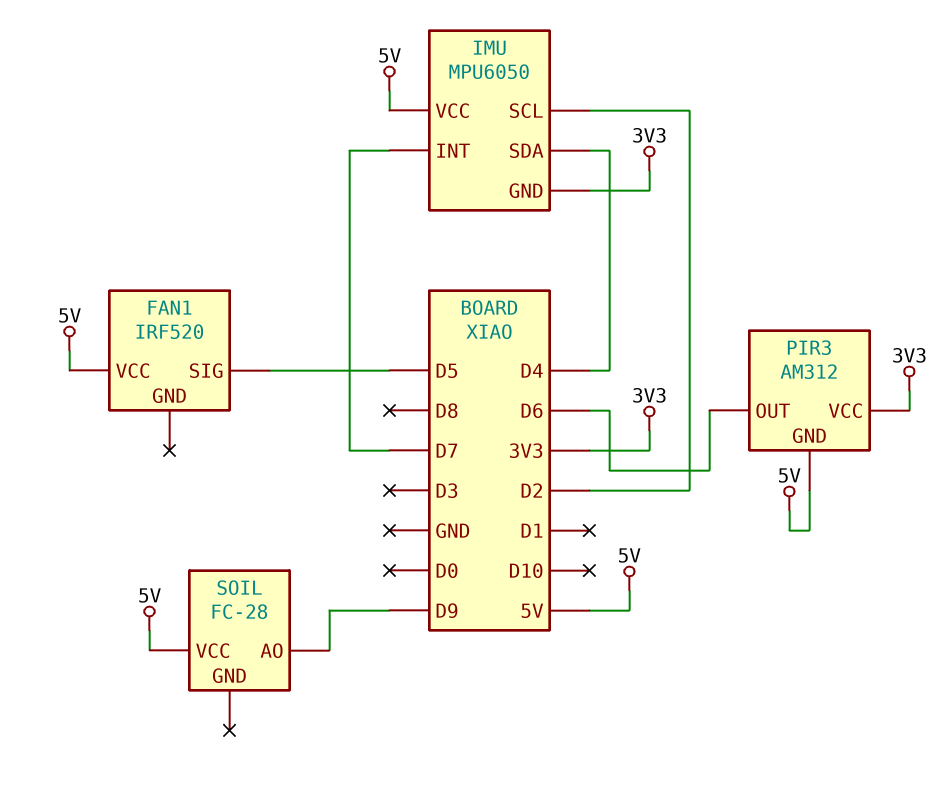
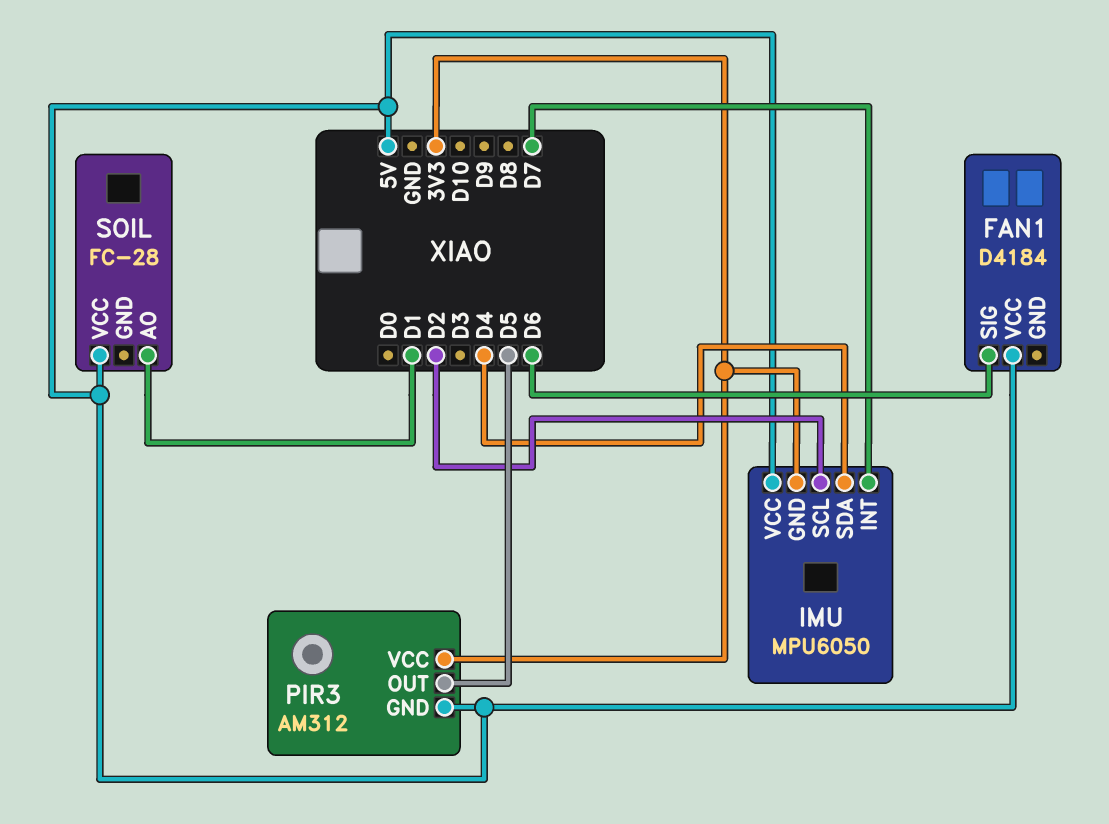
FAN1: IRF520 -> D4184
FAN1 pin SIG: D5 -> D6
PIR3 pin OUT: D6 -> D5
SOIL pin AO: D9 -> D1

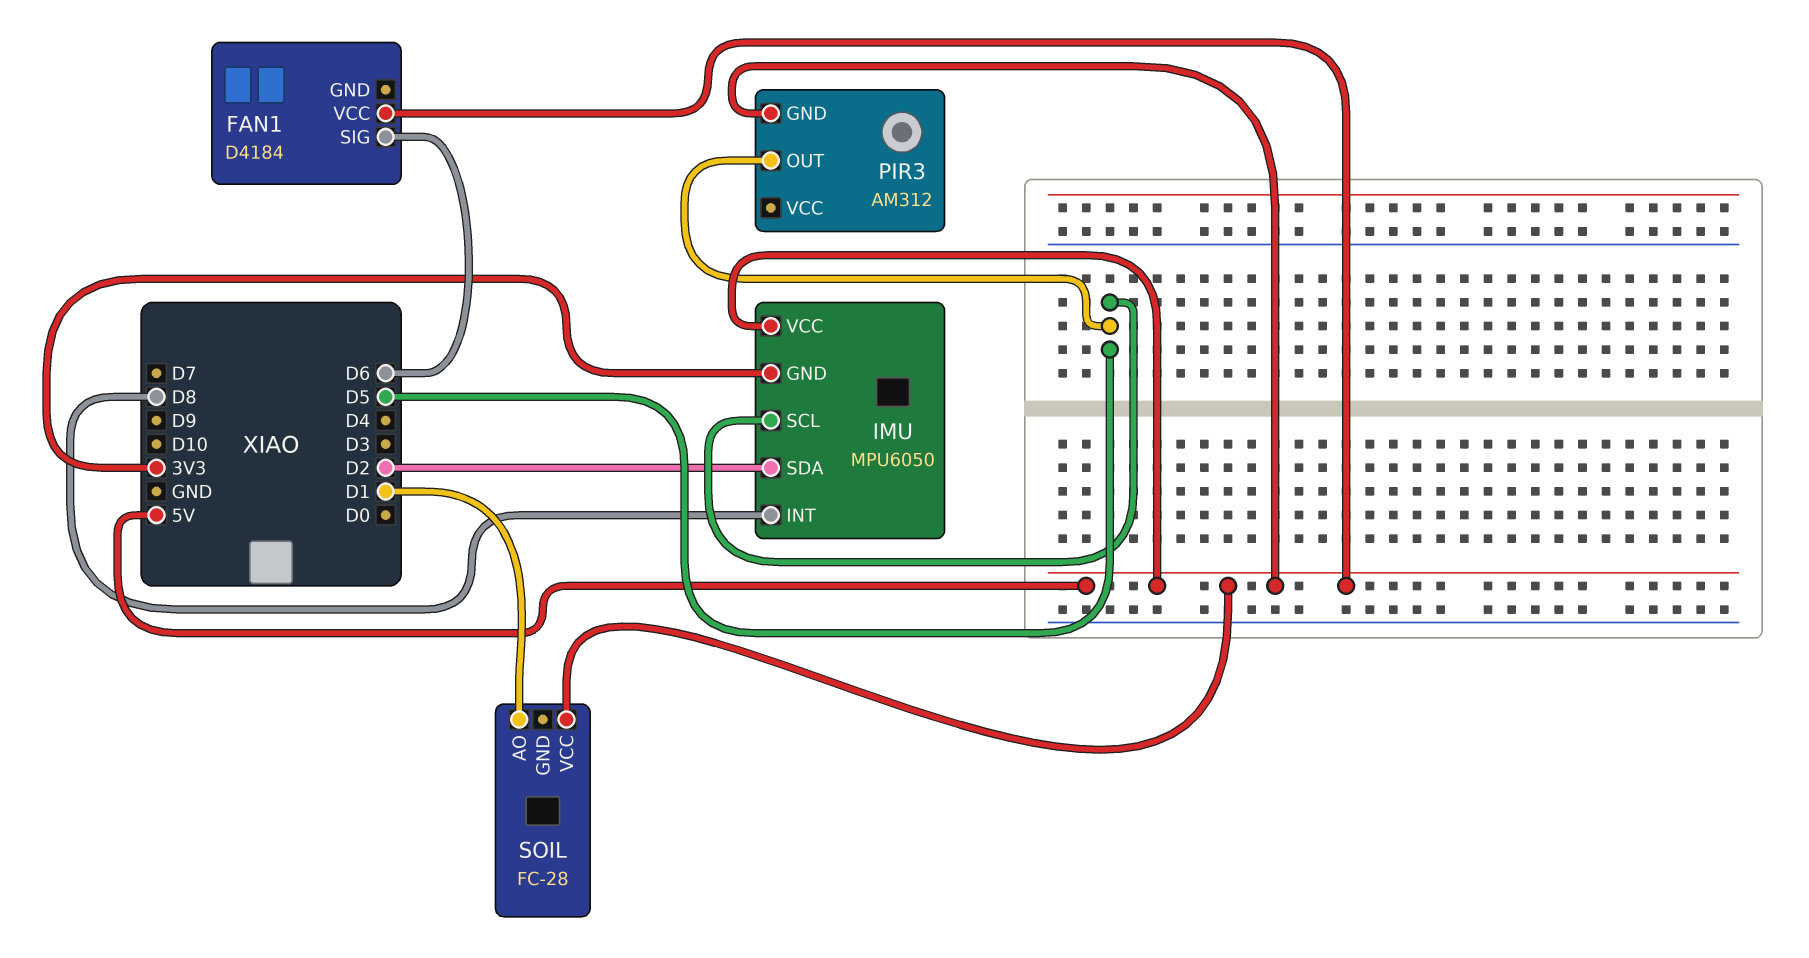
IMU pin INT: D7 -> D8
IMU pin SCL: D2 -> D5
IMU pin SDA: D4 -> D2
PIR3 pin VCC: 3V3 -> none

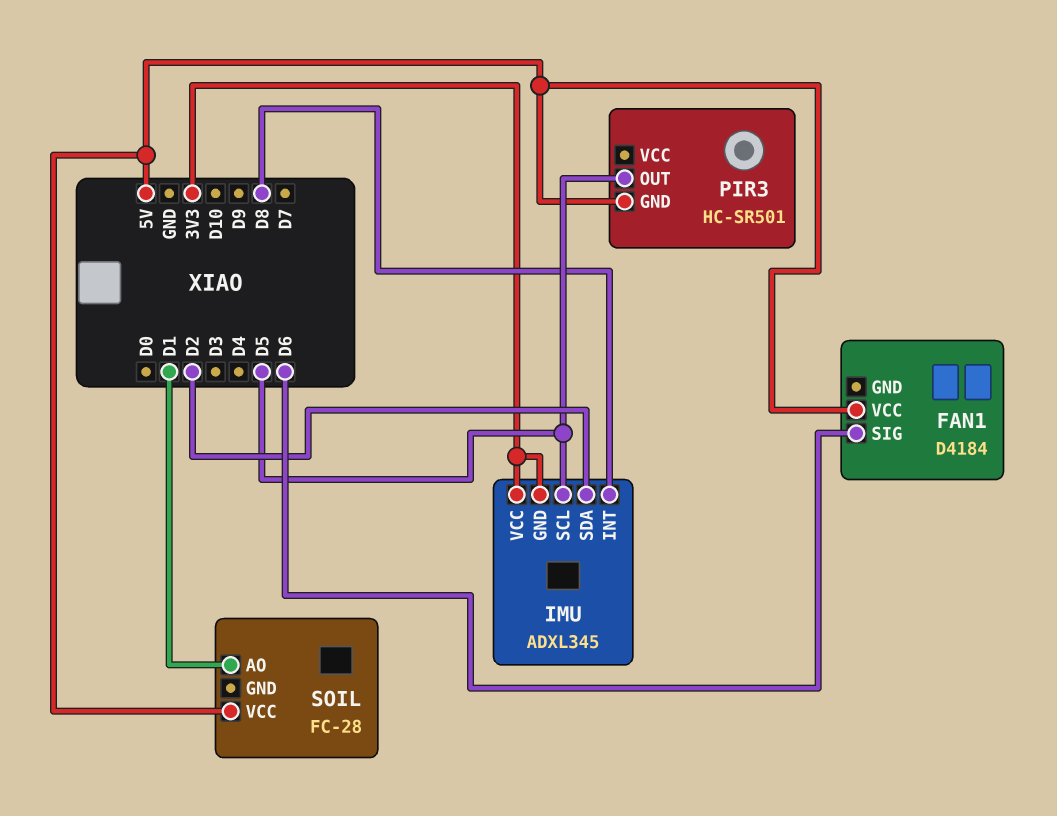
IMU: MPU6050 -> ADXL345
IMU pin VCC: 5V -> 3V3
PIR3: AM312 -> HC-SR501

